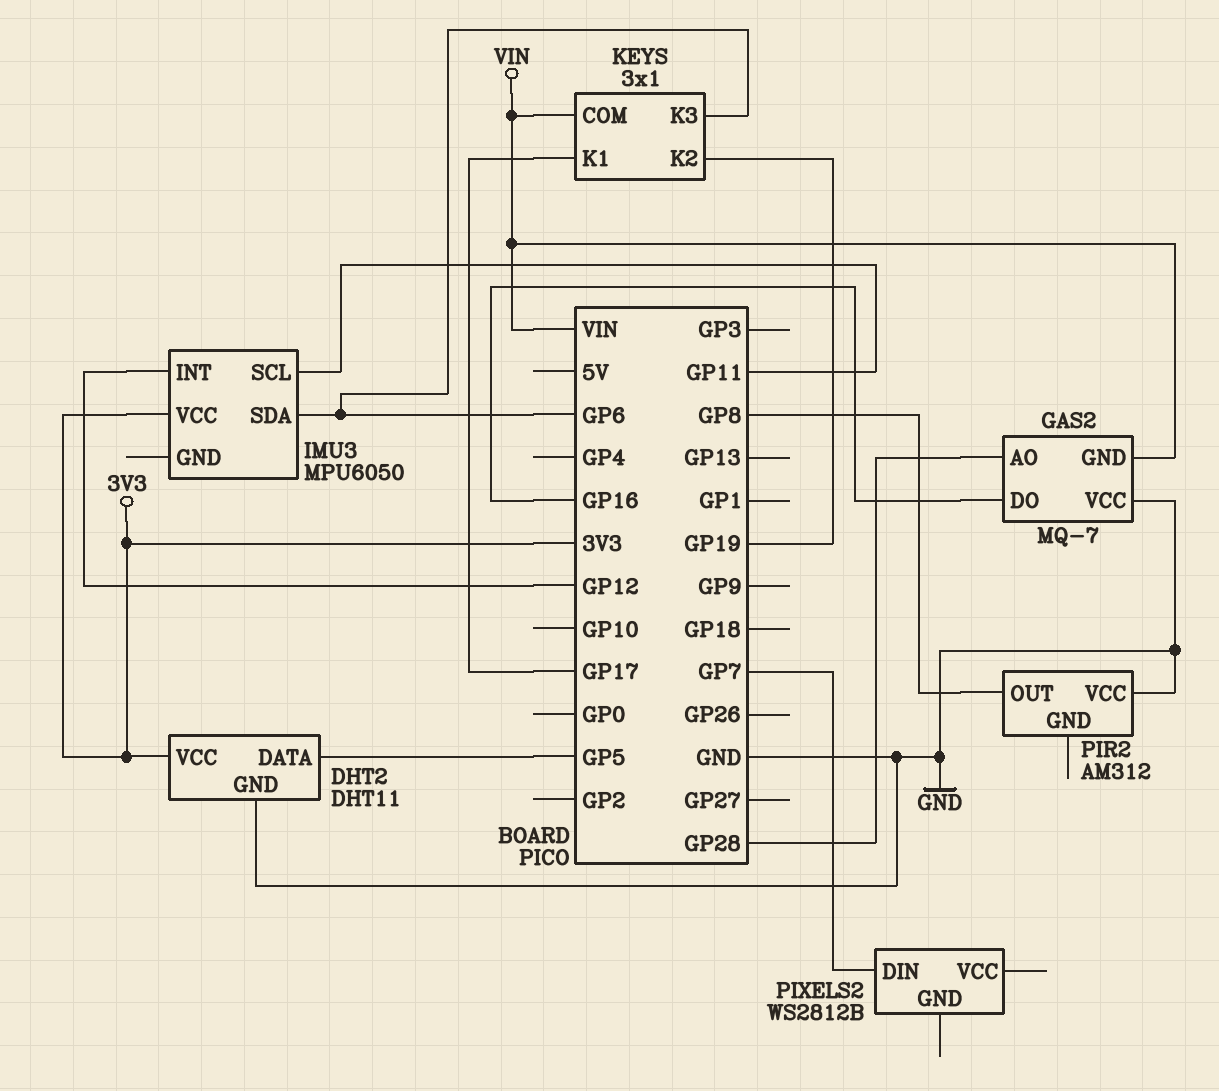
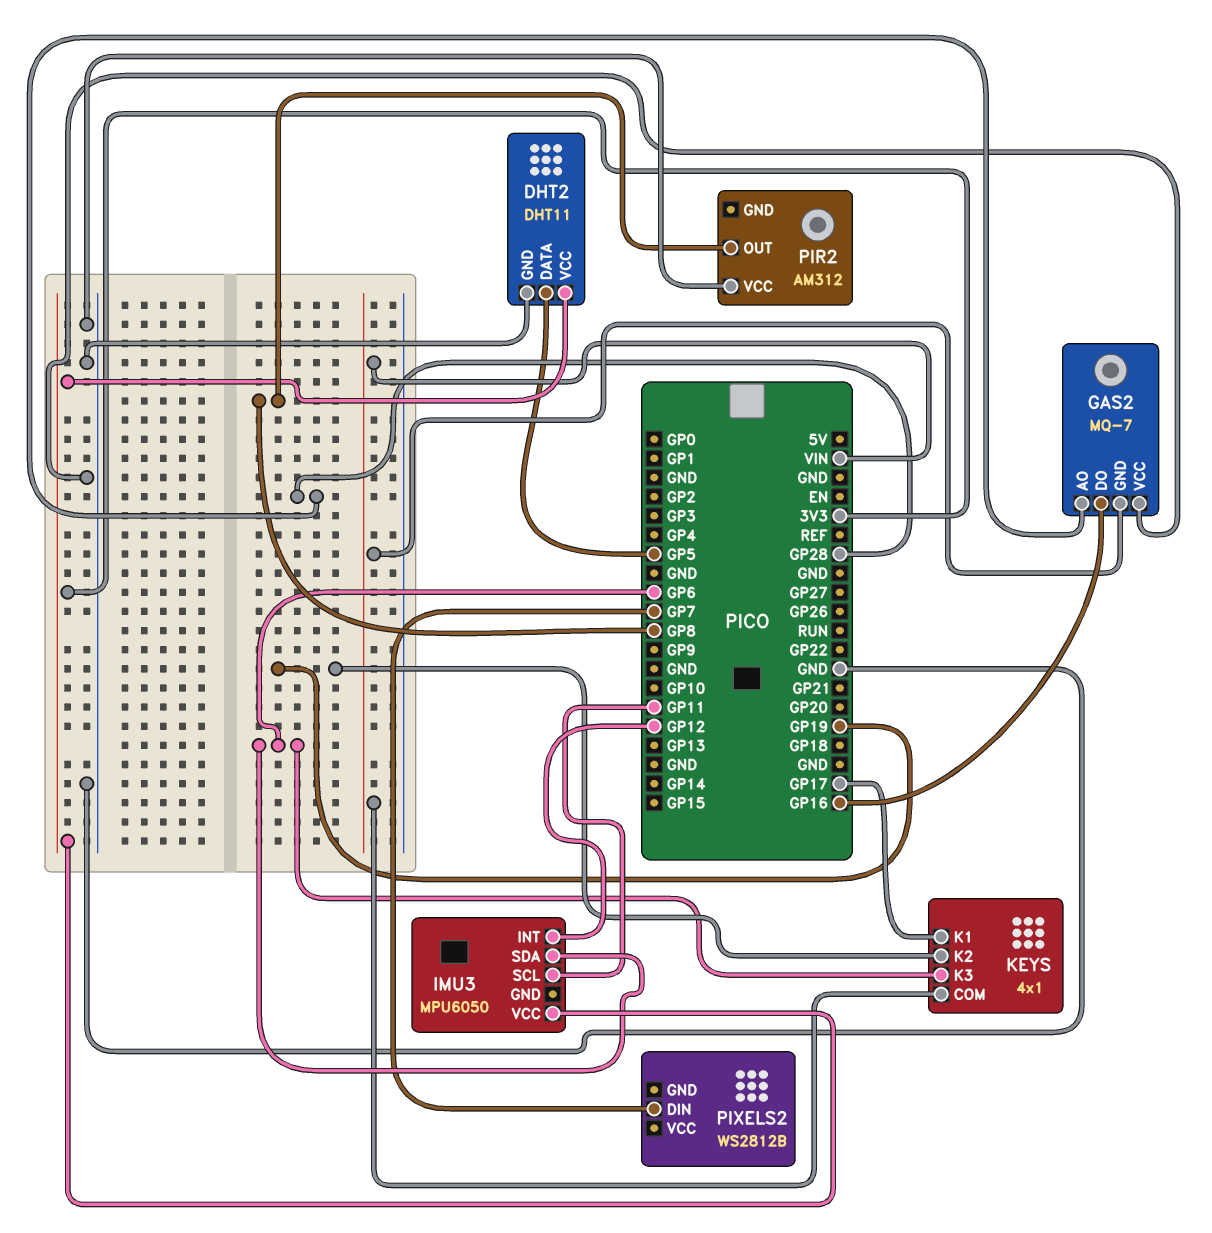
KEYS: 3x1 -> 4x1

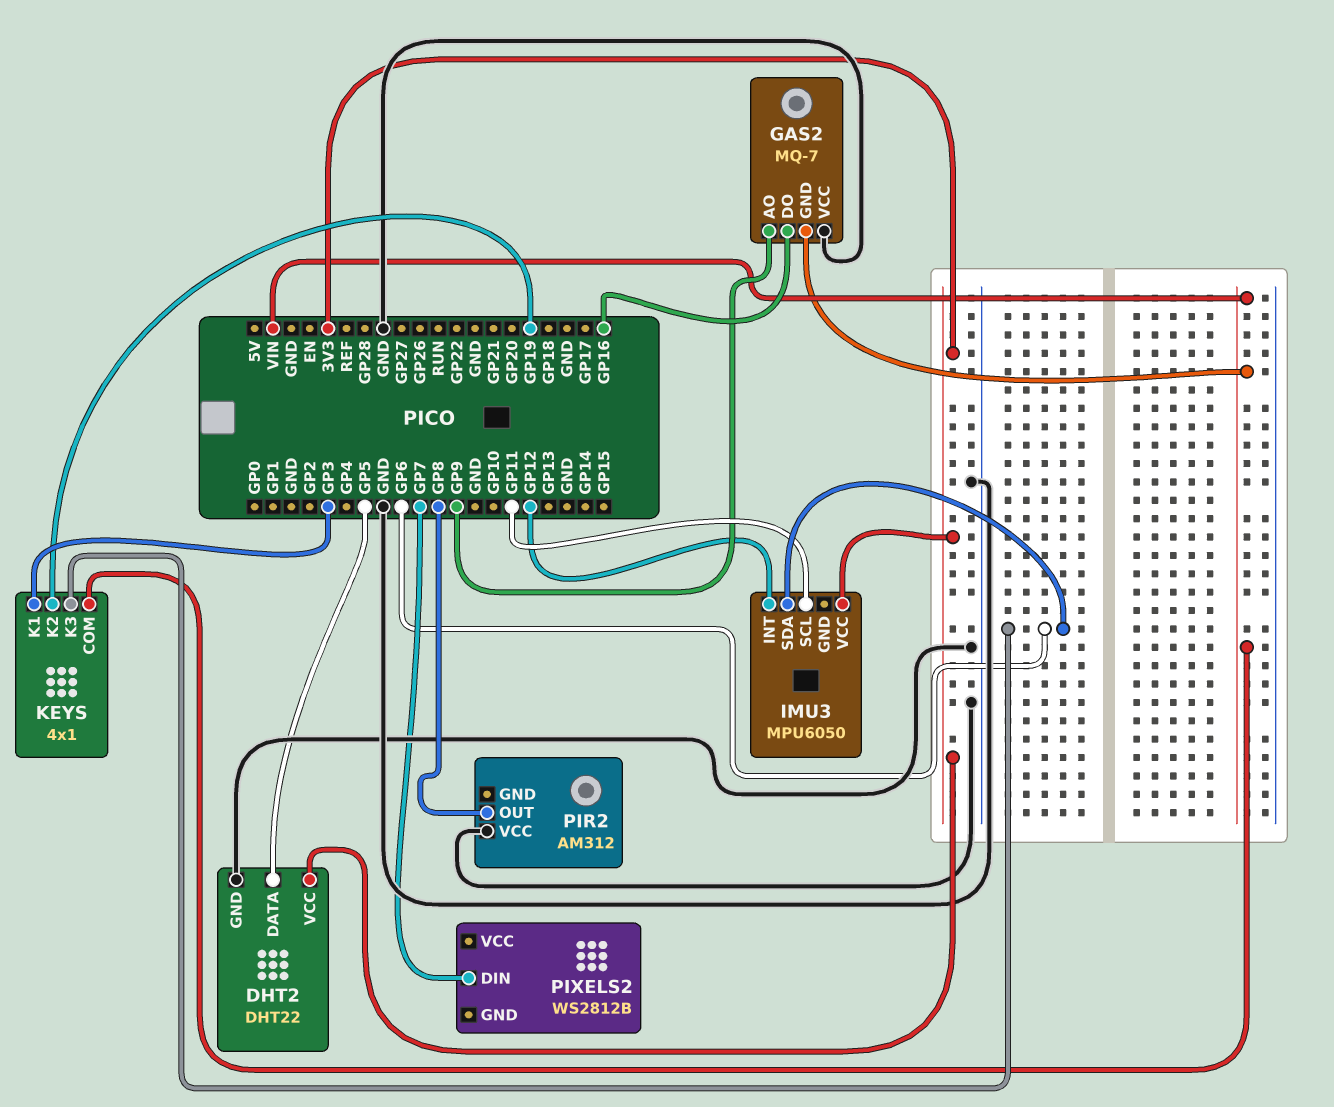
DHT2: DHT11 -> DHT22
GAS2 pin AO: GP28 -> GP9
KEYS pin K1: GP17 -> GP3

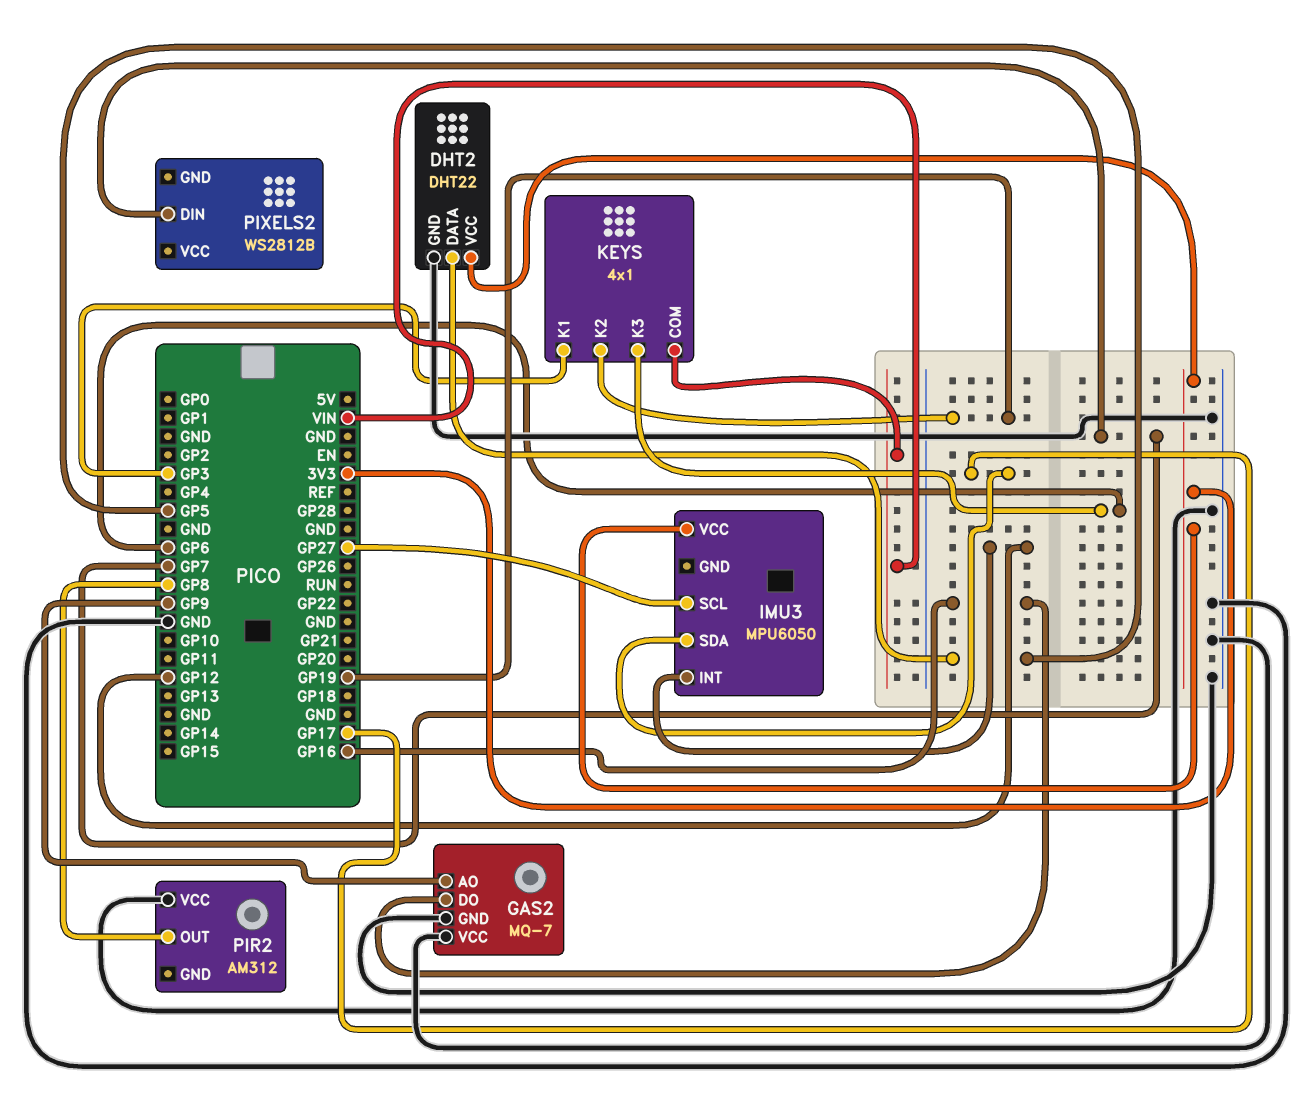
GAS2 pin GND: VIN -> GND
IMU3 pin SCL: GP11 -> GP27
IMU3 pin SDA: GP6 -> GP17

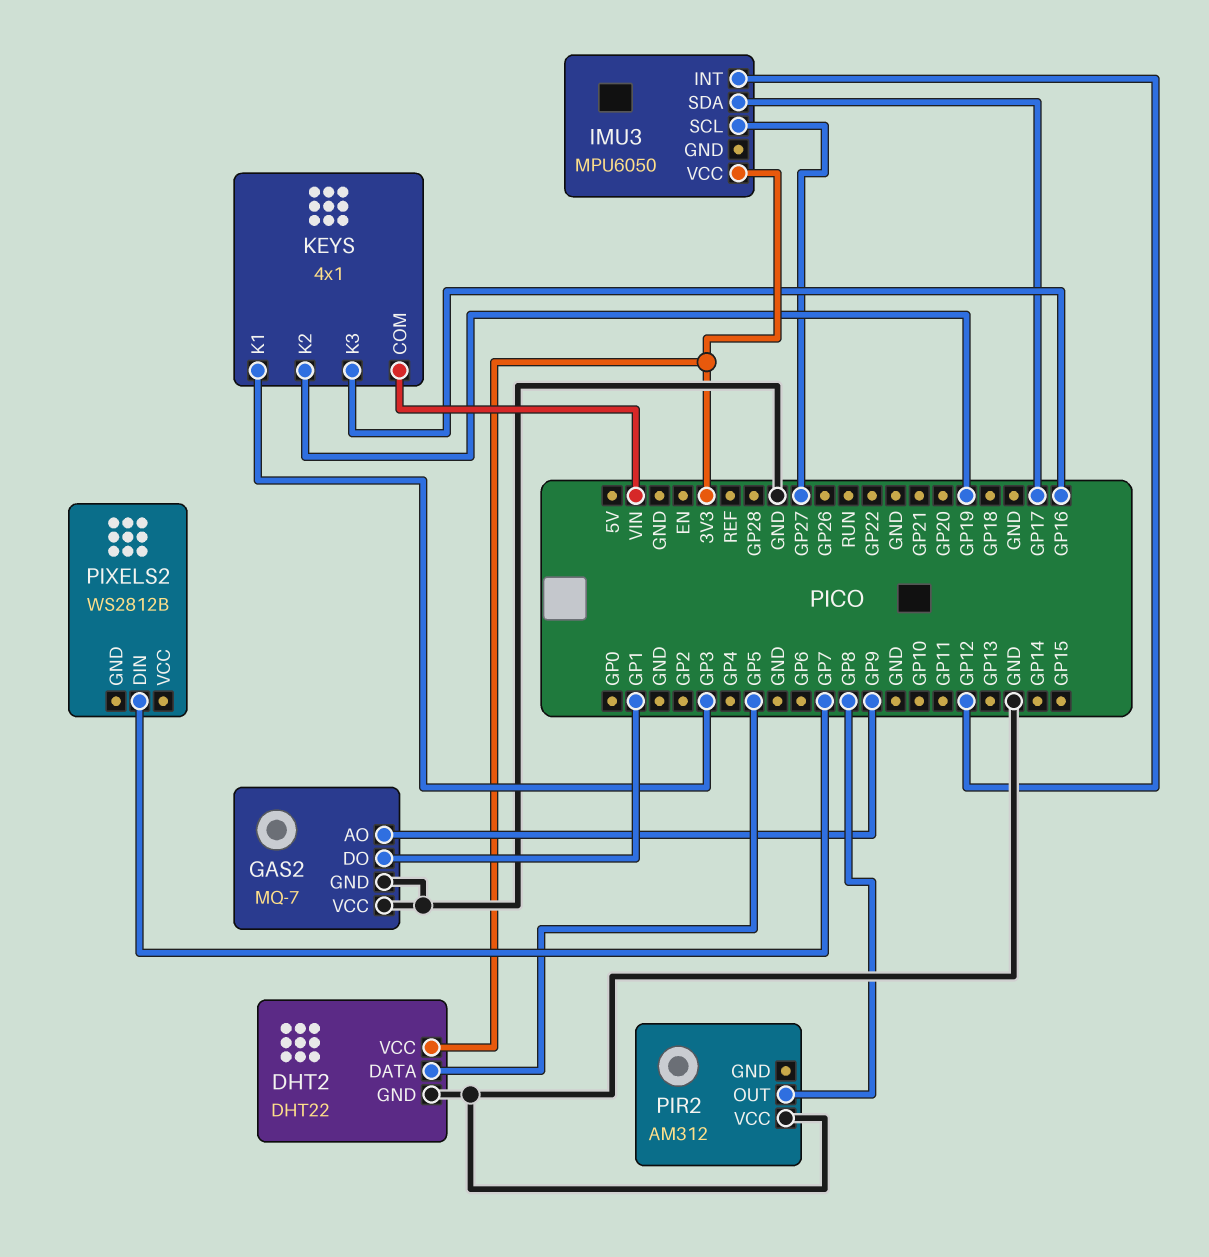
GAS2 pin DO: GP16 -> GP1
KEYS pin K3: GP6 -> GP16

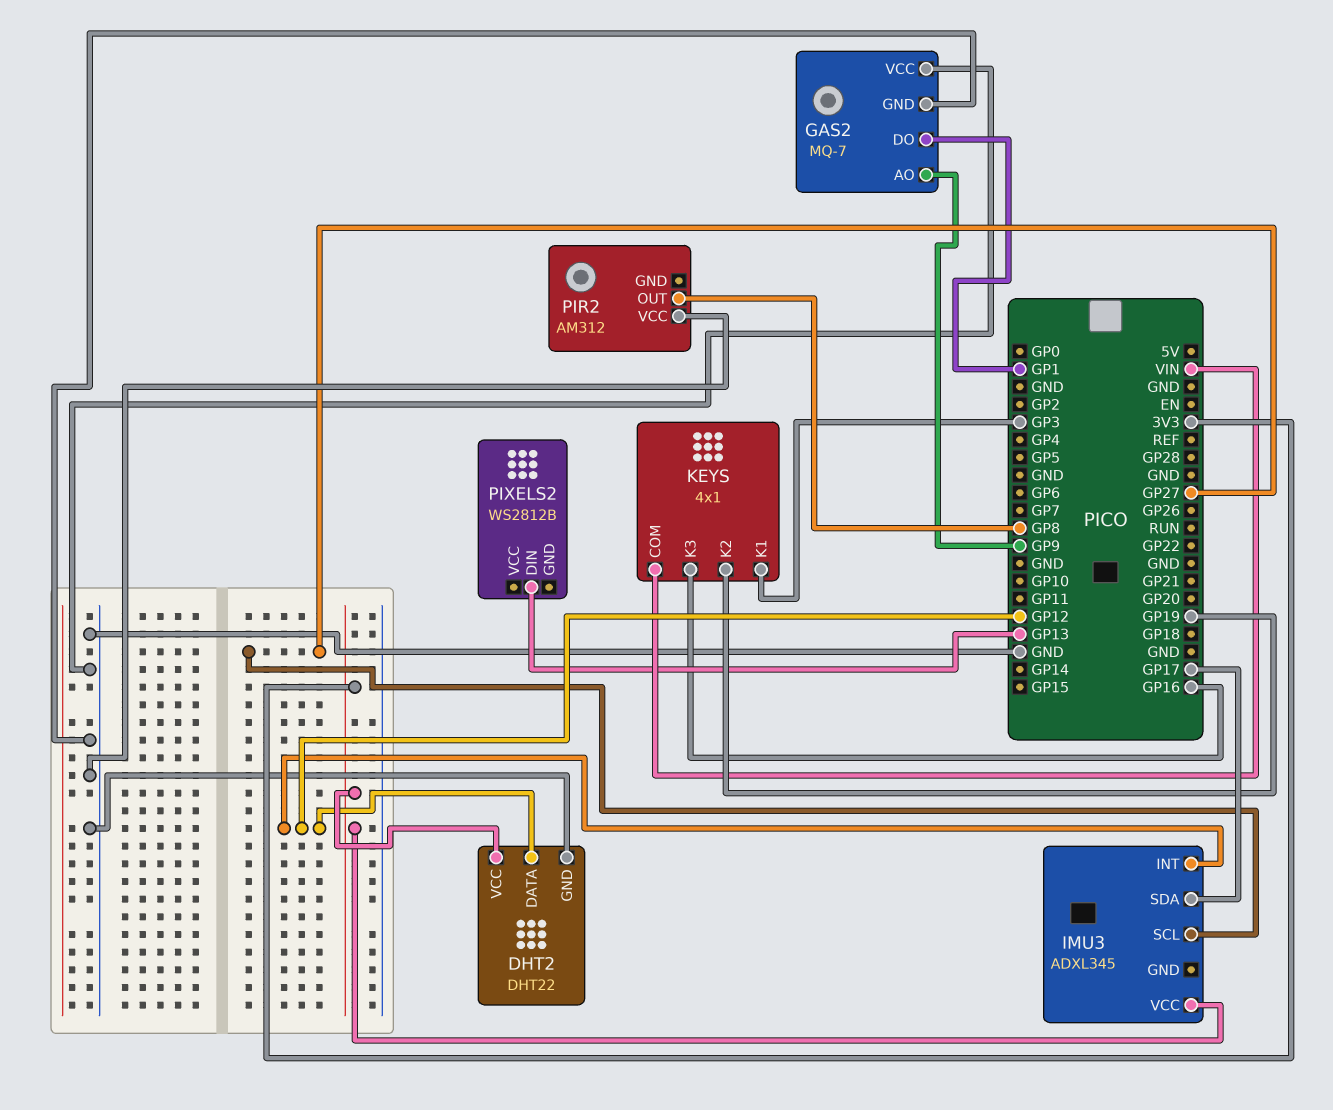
DHT2 pin DATA: GP5 -> GP12
IMU3: MPU6050 -> ADXL345
PIXELS2 pin DIN: GP7 -> GP13

